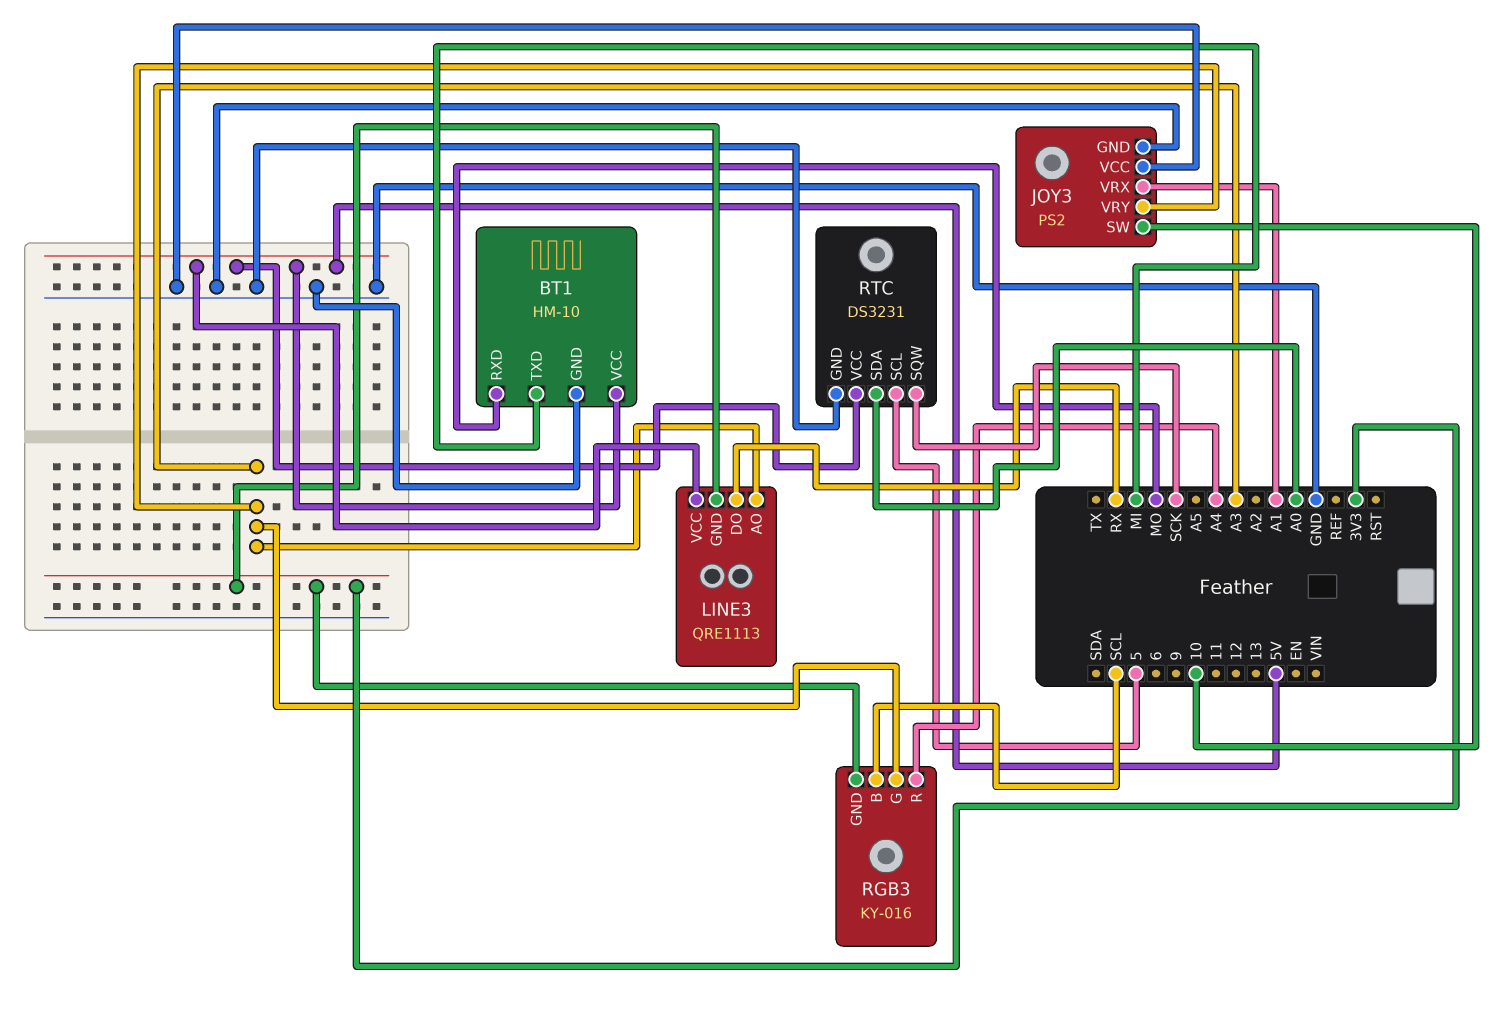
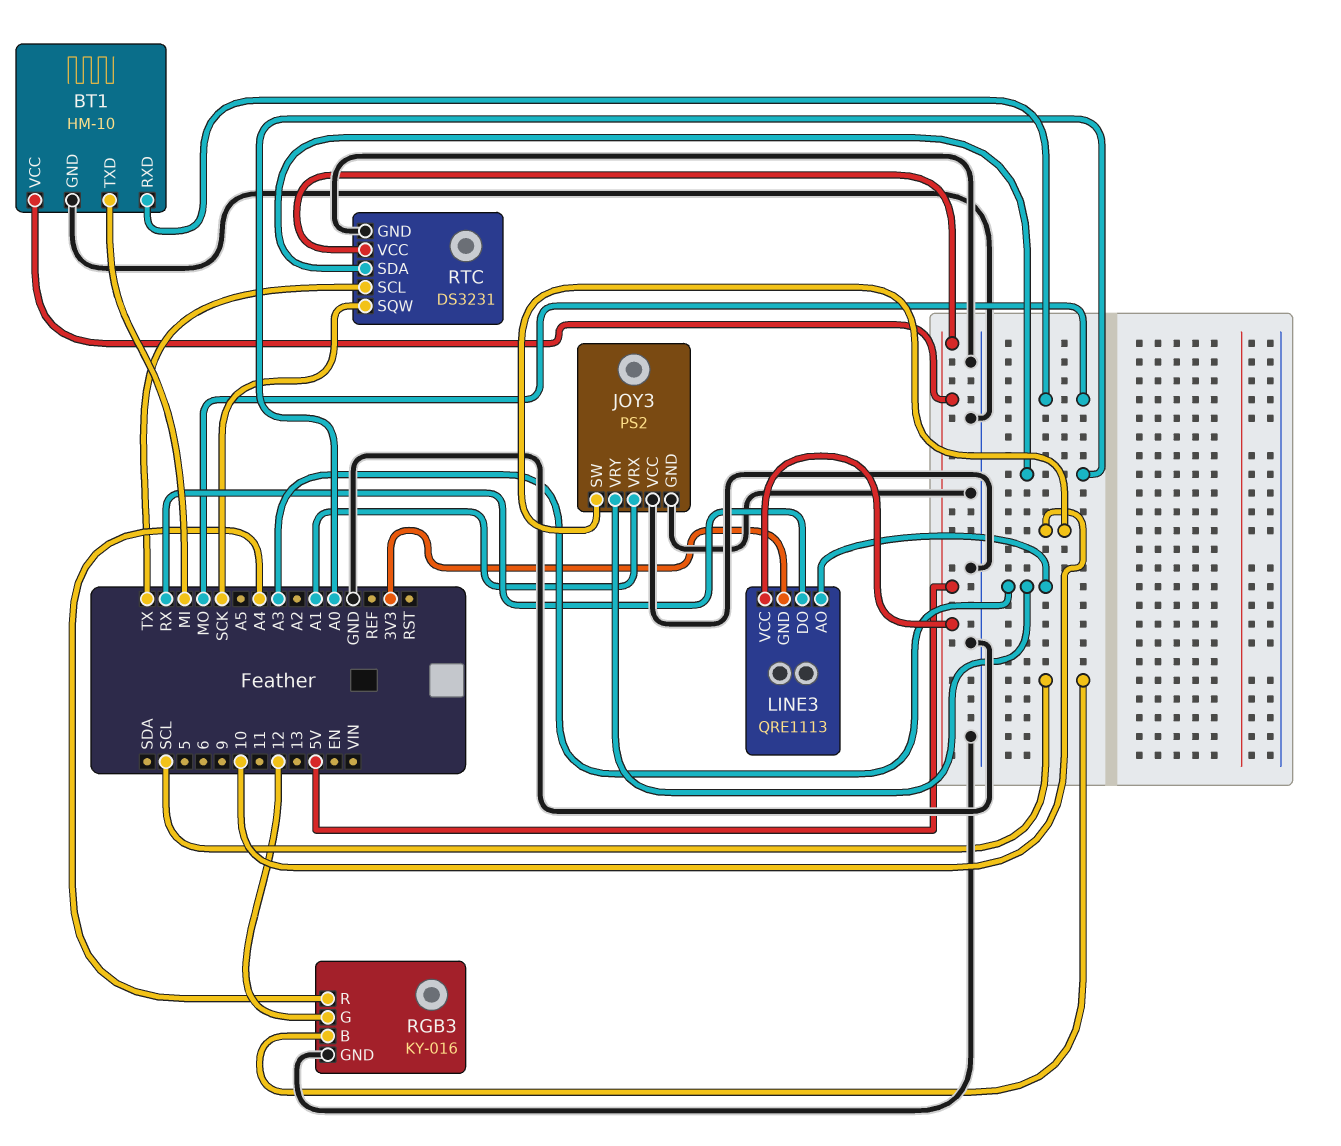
RGB3 pin G: A3 -> 12
RGB3 pin GND: 3V3 -> GND
RTC pin SCL: 5 -> TX

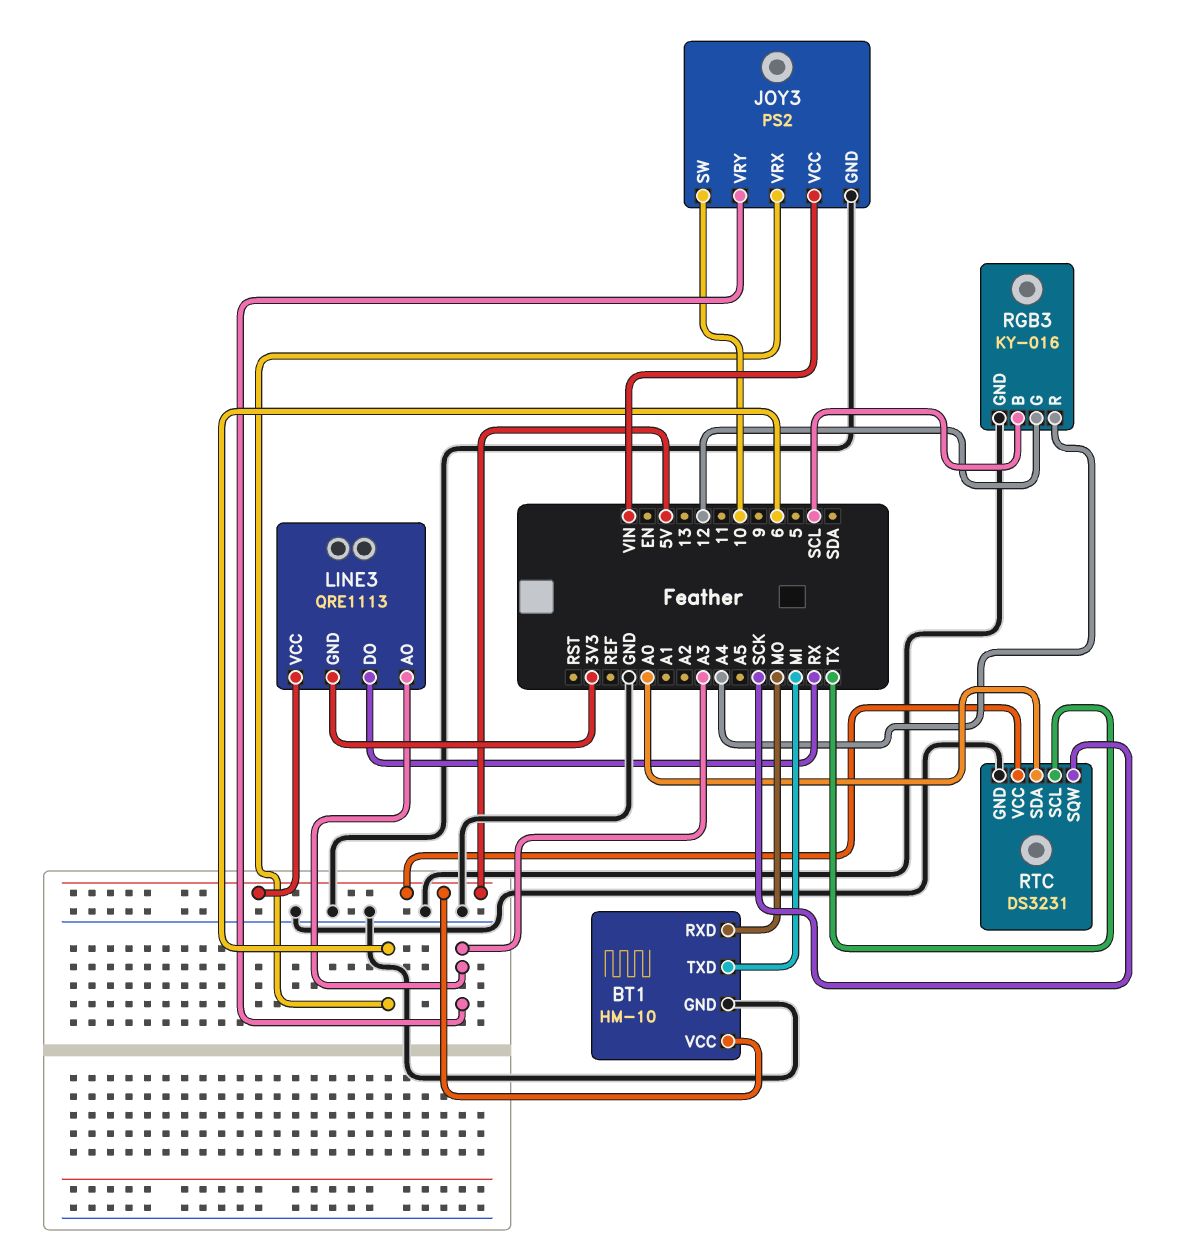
JOY3 pin VCC: GND -> VIN
JOY3 pin VRX: A1 -> 6

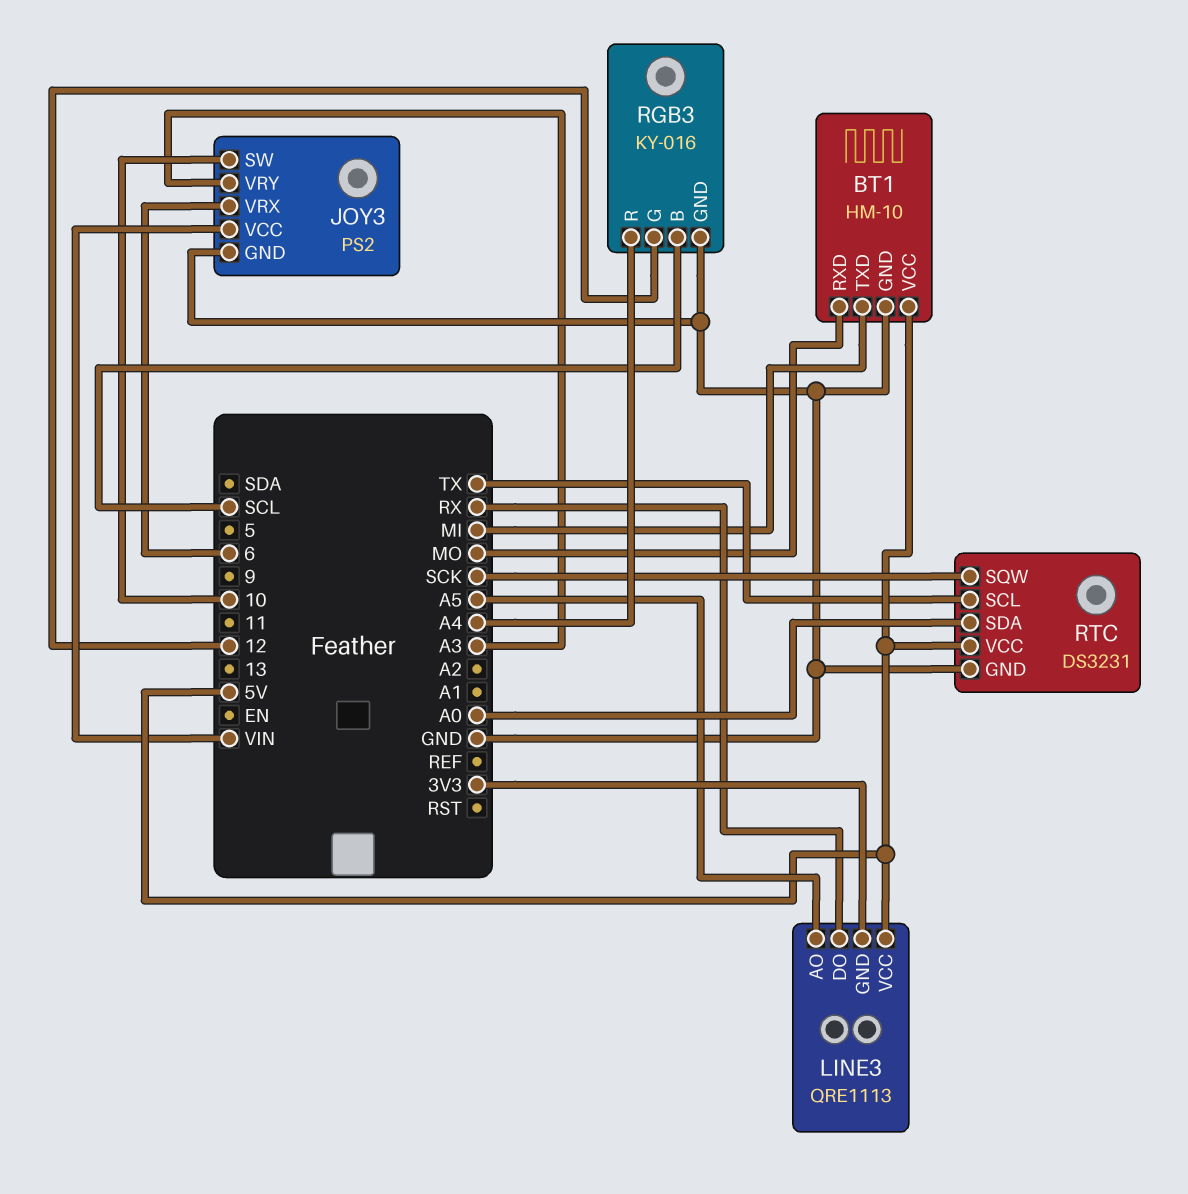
LINE3 pin AO: A3 -> A5

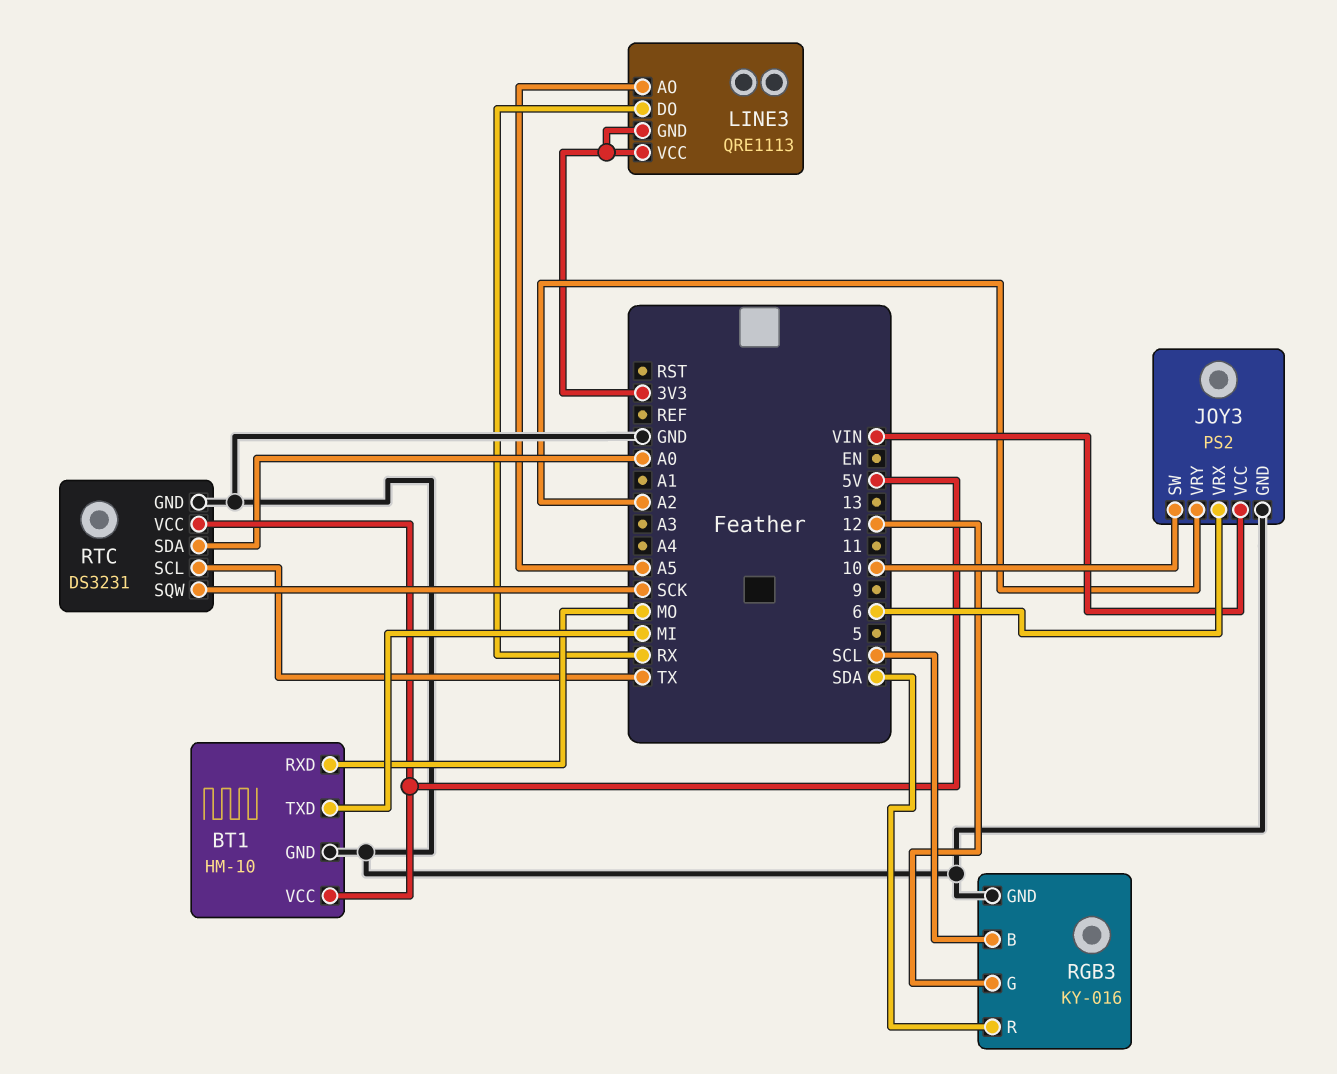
JOY3 pin VRY: A3 -> A2
LINE3 pin VCC: 5V -> 3V3
RGB3 pin R: A4 -> SDA

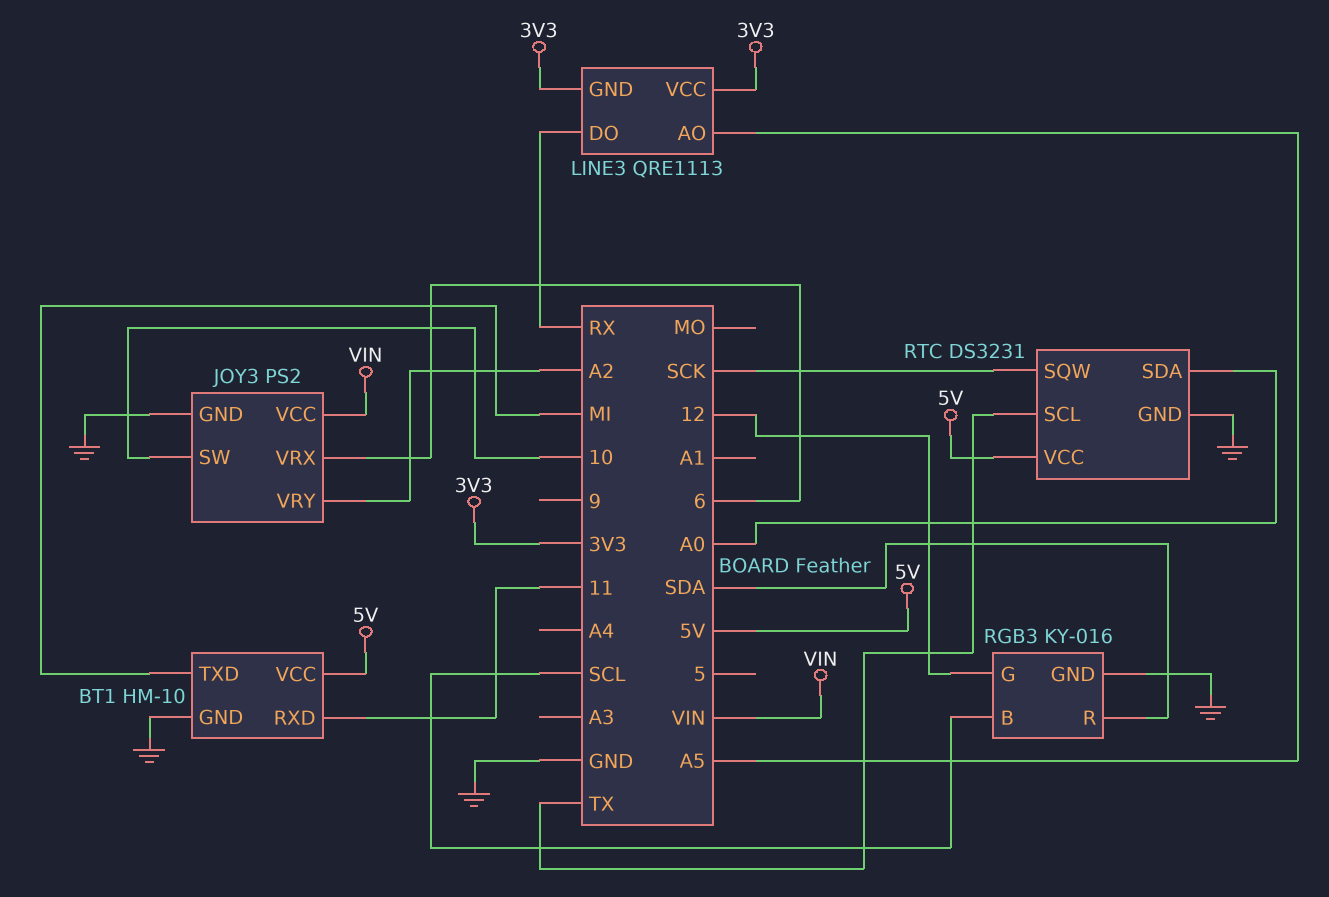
BT1 pin RXD: MO -> 11

